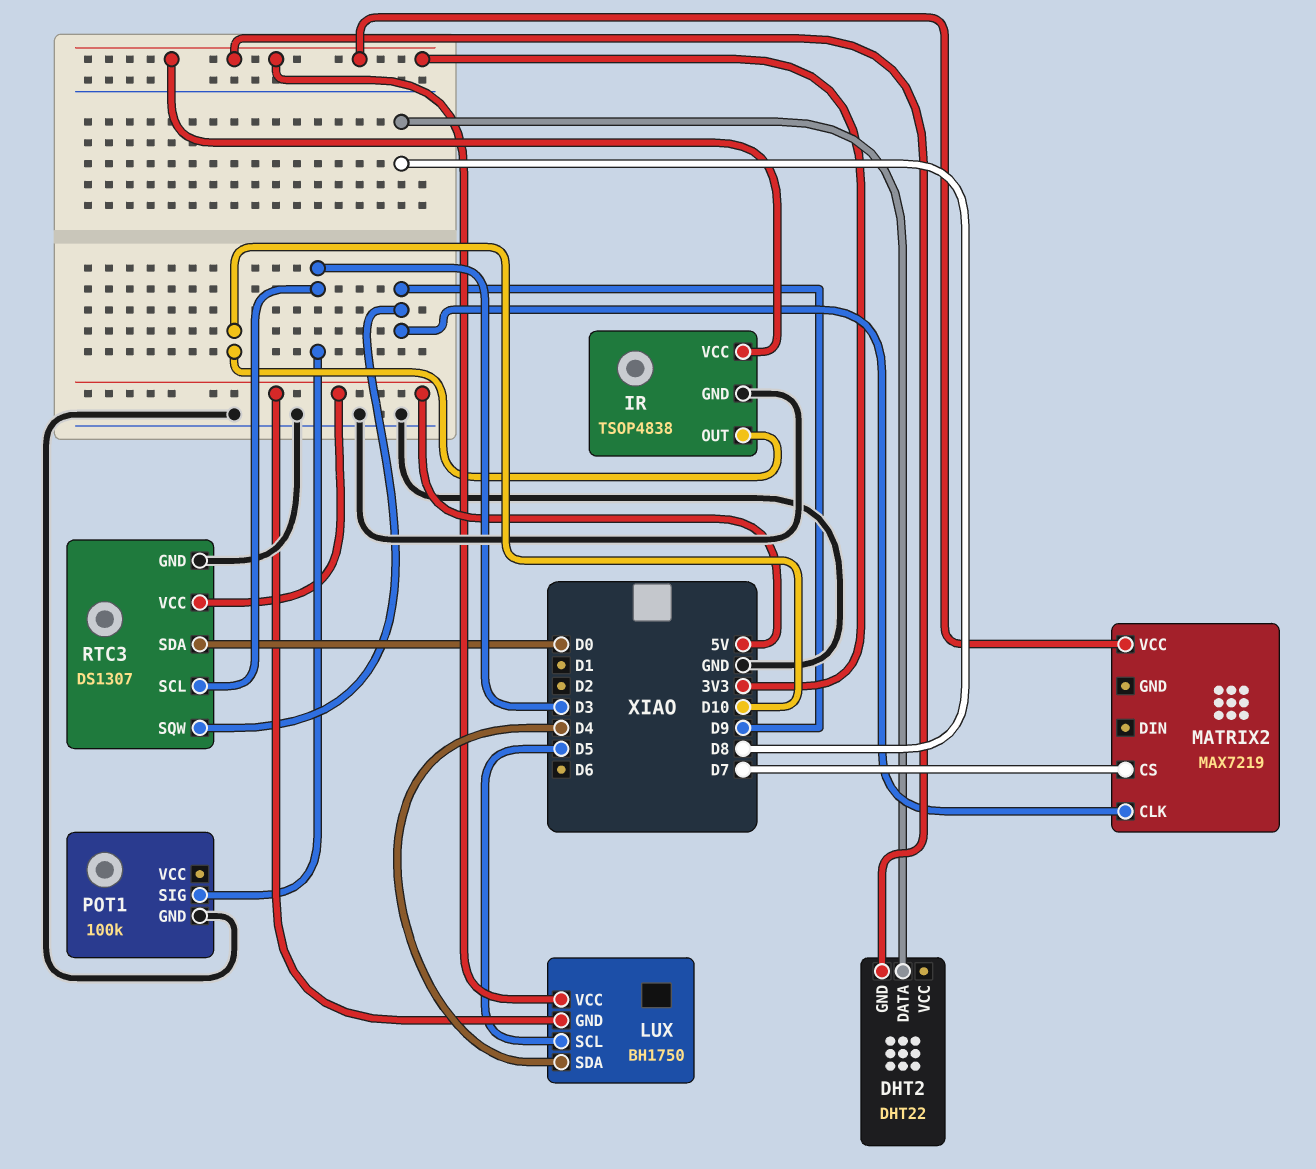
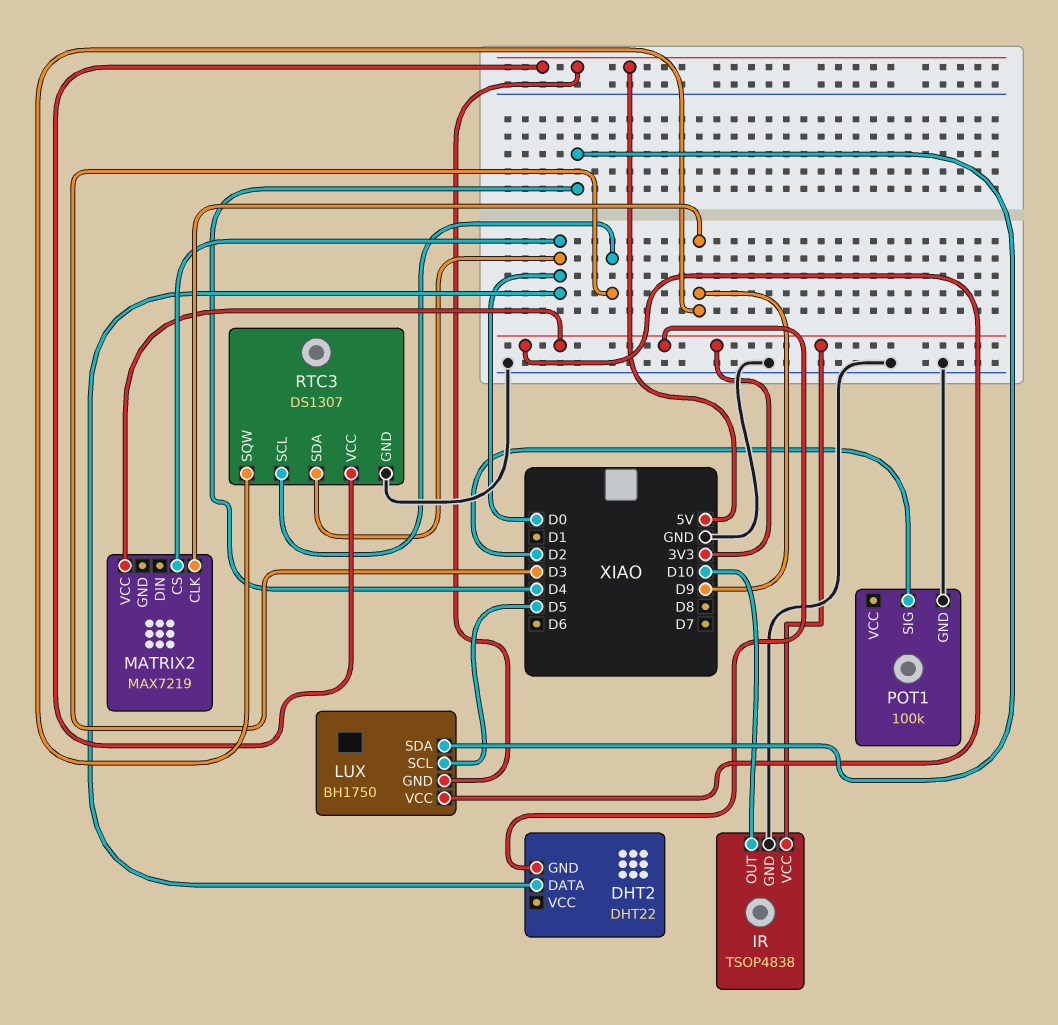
DHT2 pin DATA: D8 -> D0
MATRIX2 pin CS: D7 -> D0
POT1 pin SIG: D3 -> D2

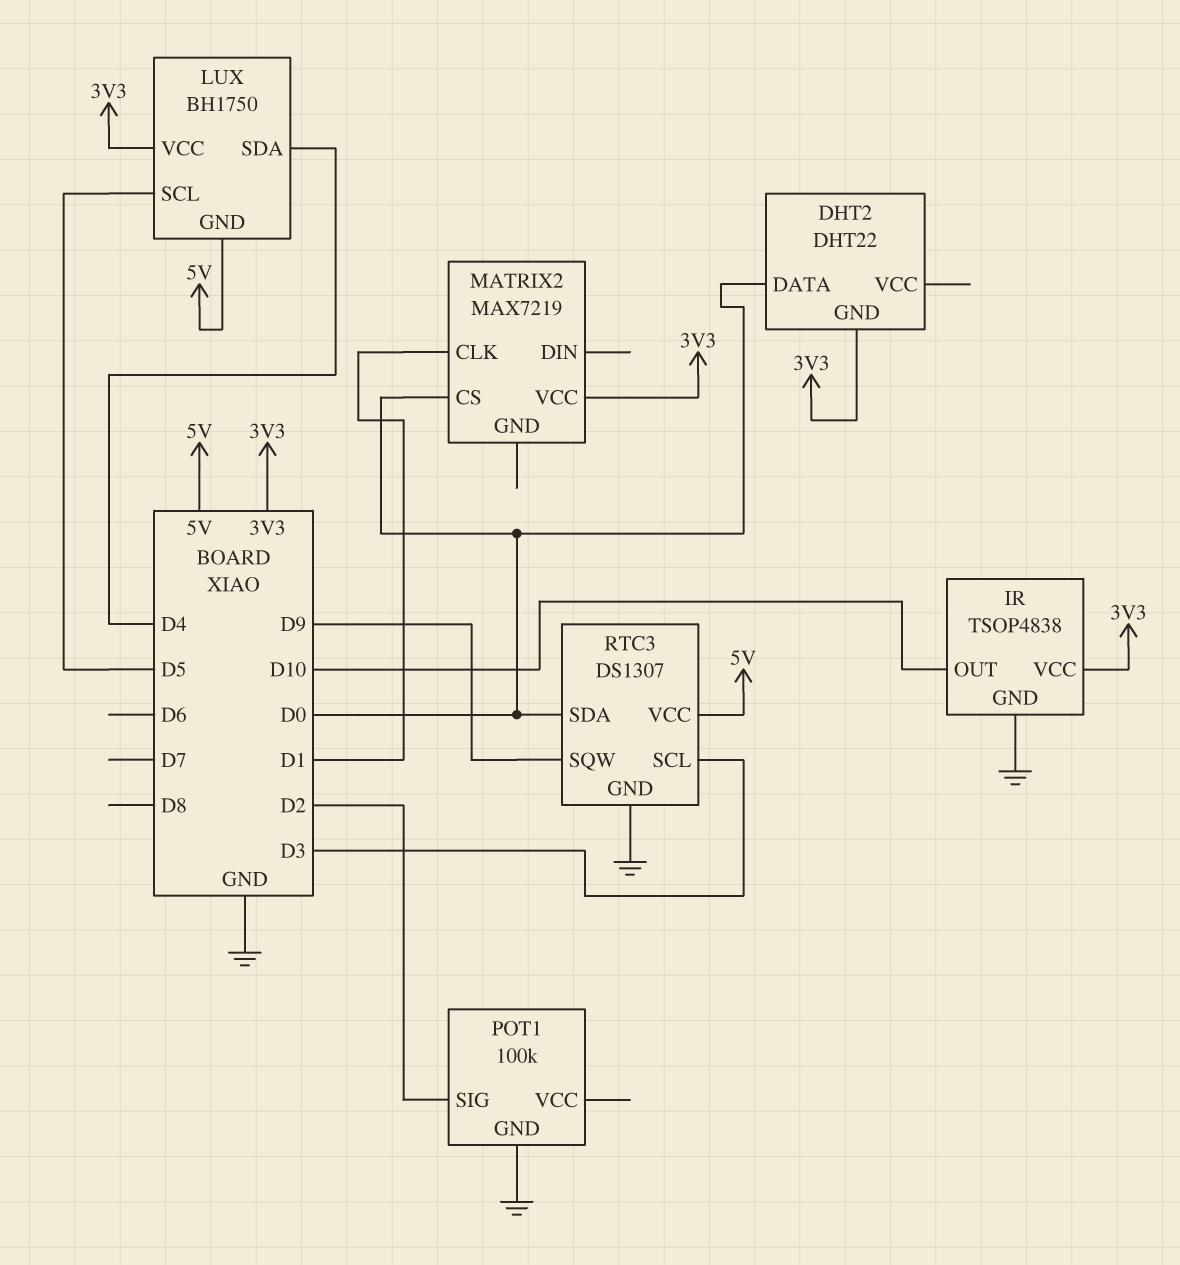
MATRIX2 pin CLK: D9 -> D1

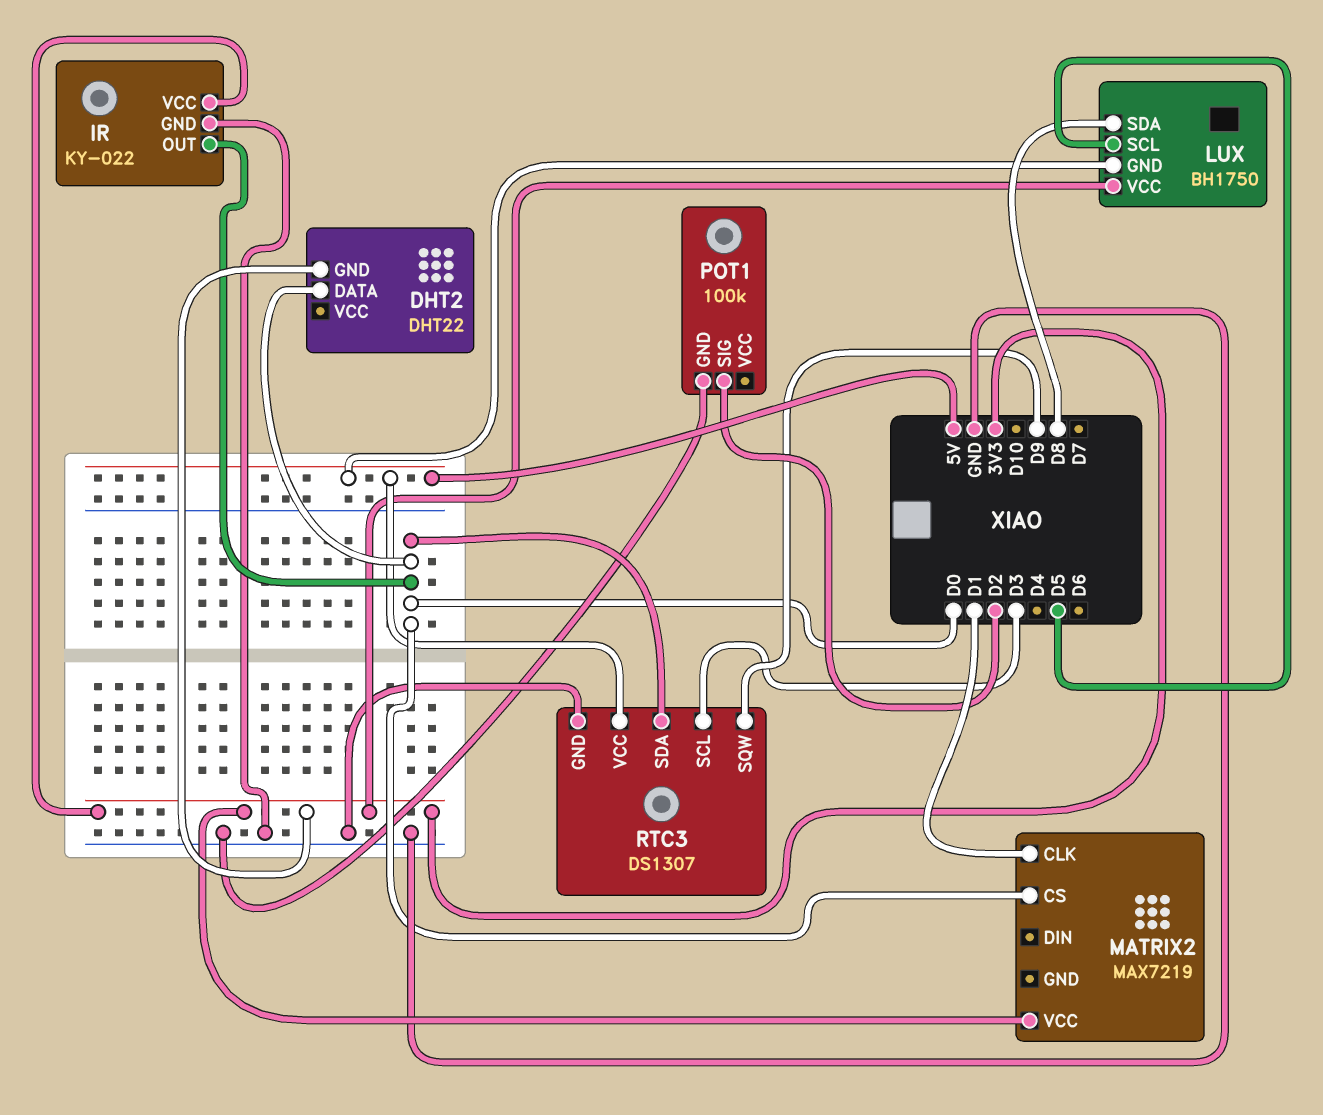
IR: TSOP4838 -> KY-022
IR pin OUT: D10 -> D0
LUX pin SDA: D4 -> D8

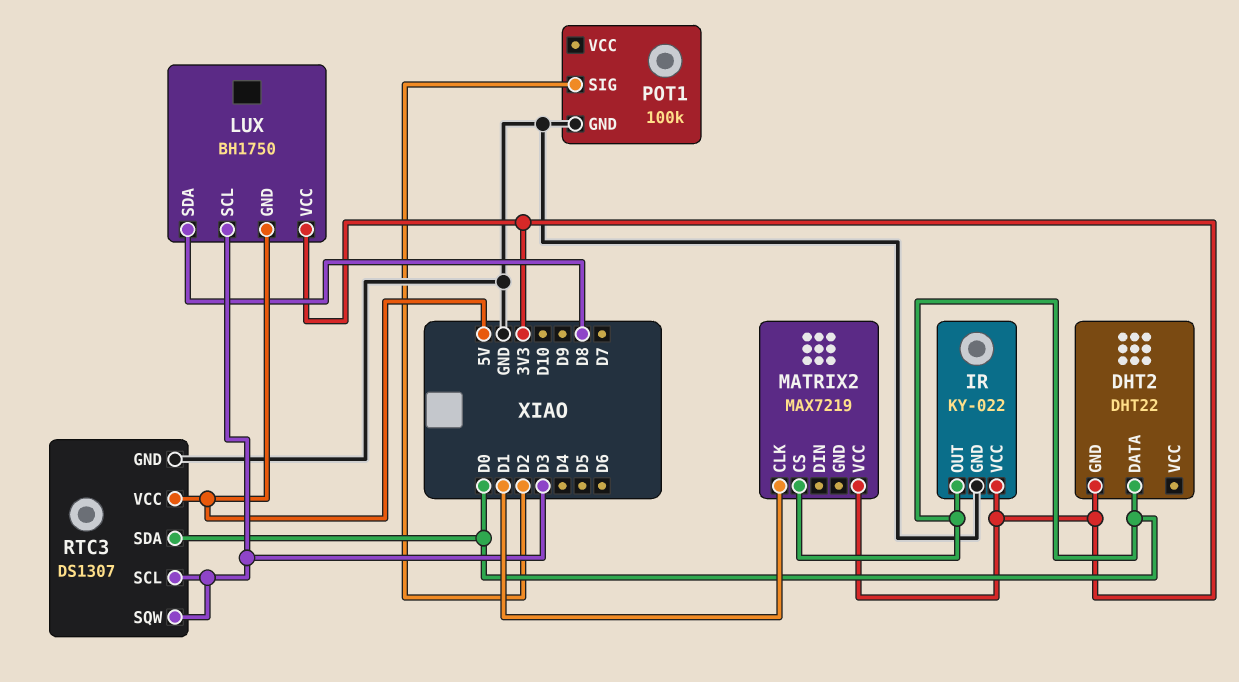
LUX pin SCL: D5 -> D3
RTC3 pin SQW: D9 -> D3

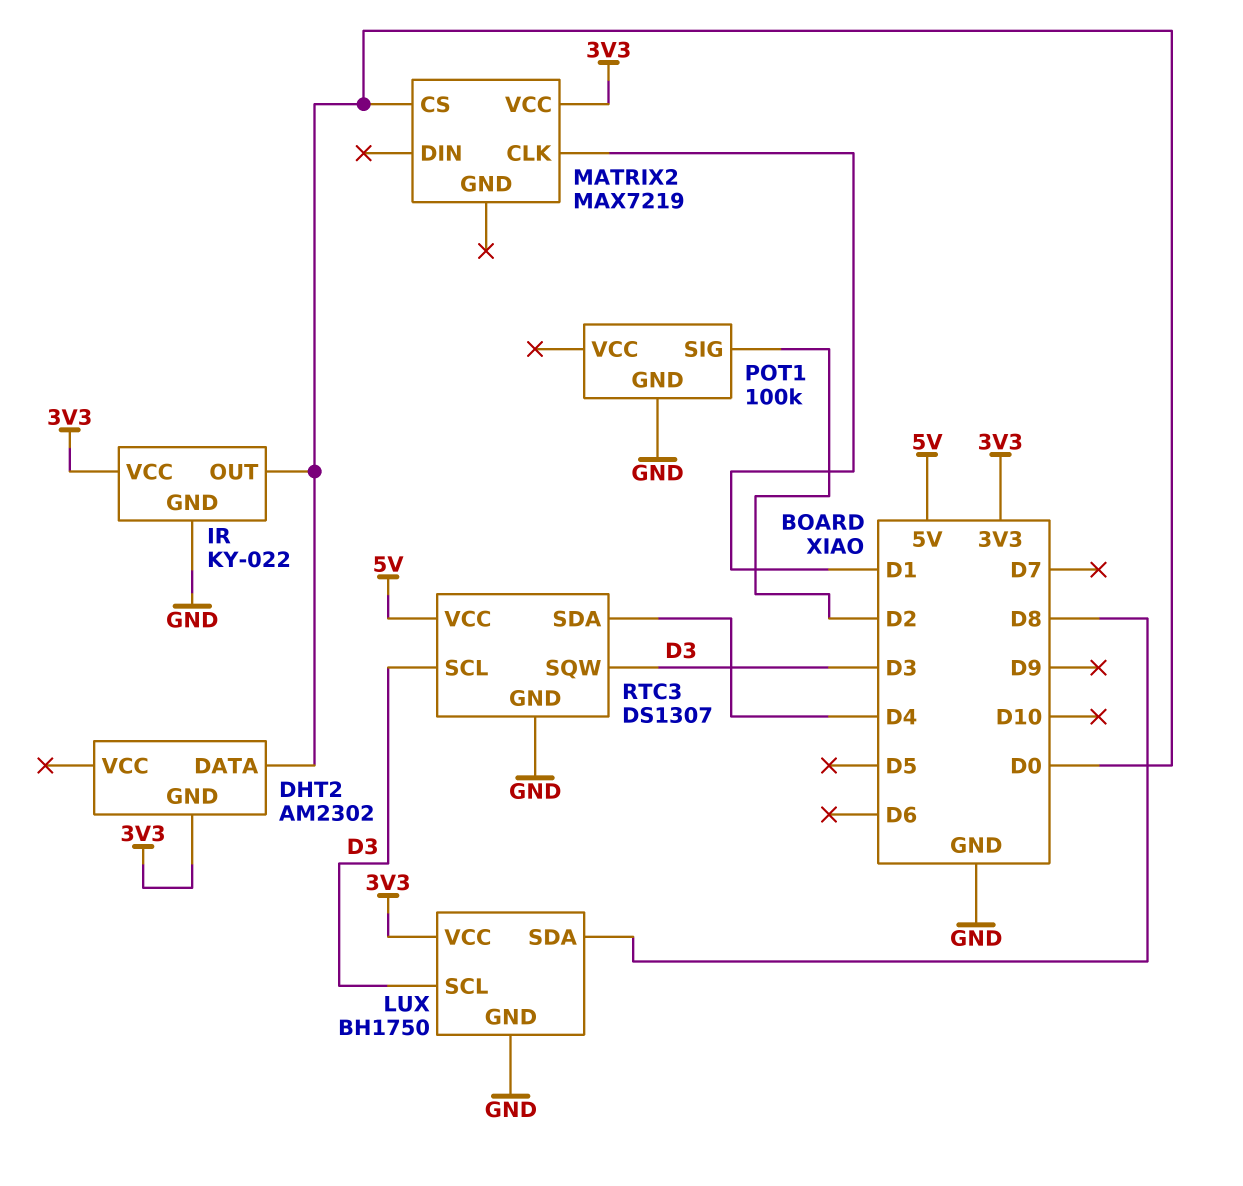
DHT2: DHT22 -> AM2302
LUX pin GND: 5V -> GND
RTC3 pin SDA: D0 -> D4

